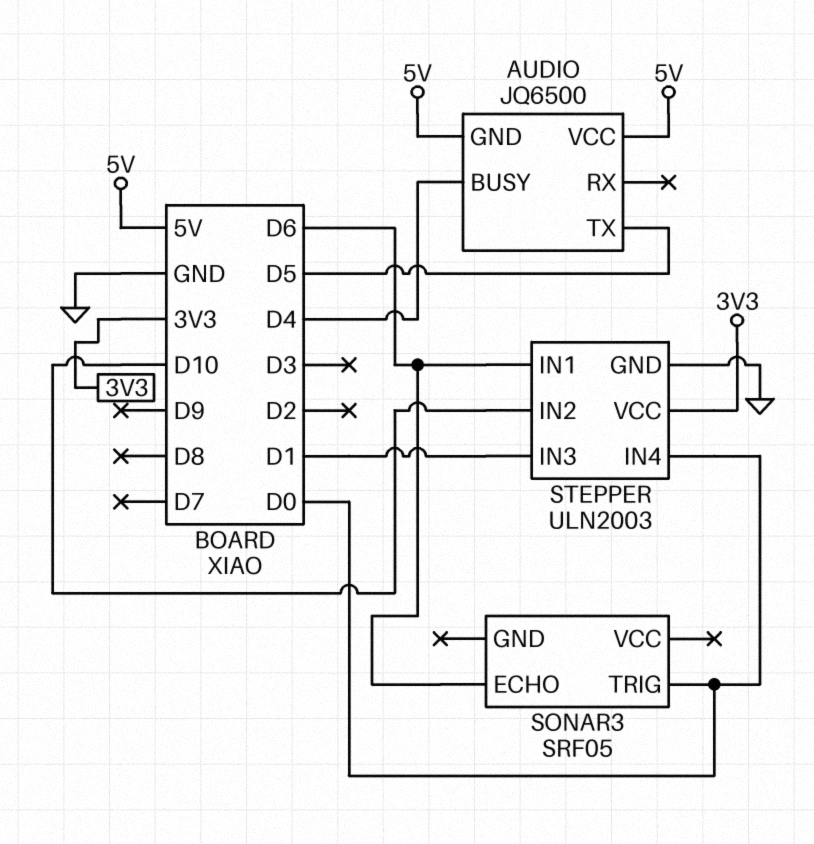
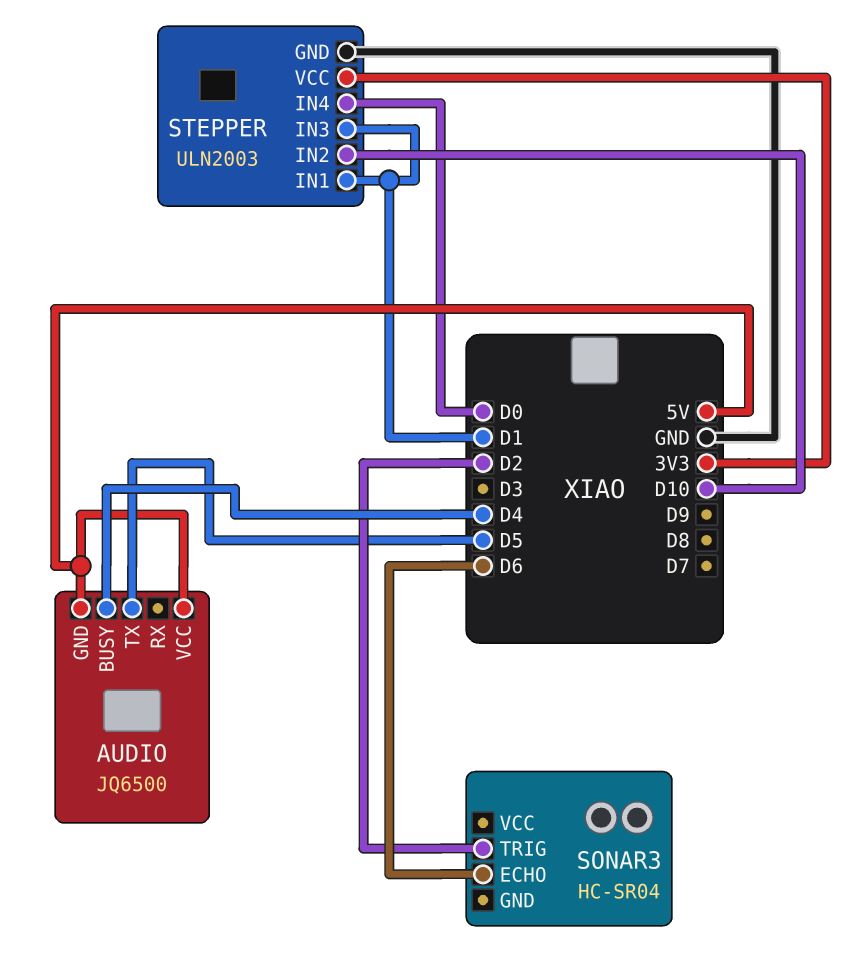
SONAR3: SRF05 -> HC-SR04
SONAR3 pin TRIG: D0 -> D2
STEPPER pin IN1: D6 -> D1

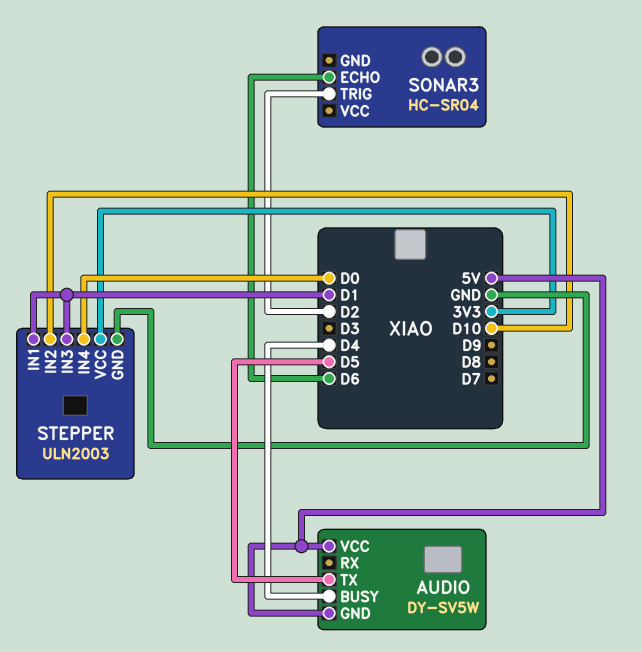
AUDIO: JQ6500 -> DY-SV5W

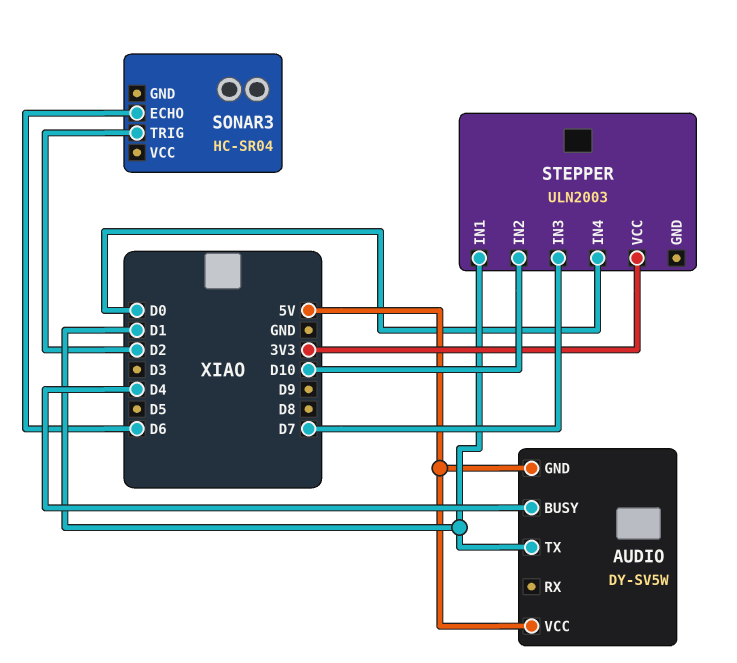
AUDIO pin TX: D5 -> D1
STEPPER pin GND: GND -> none
STEPPER pin IN3: D1 -> D7

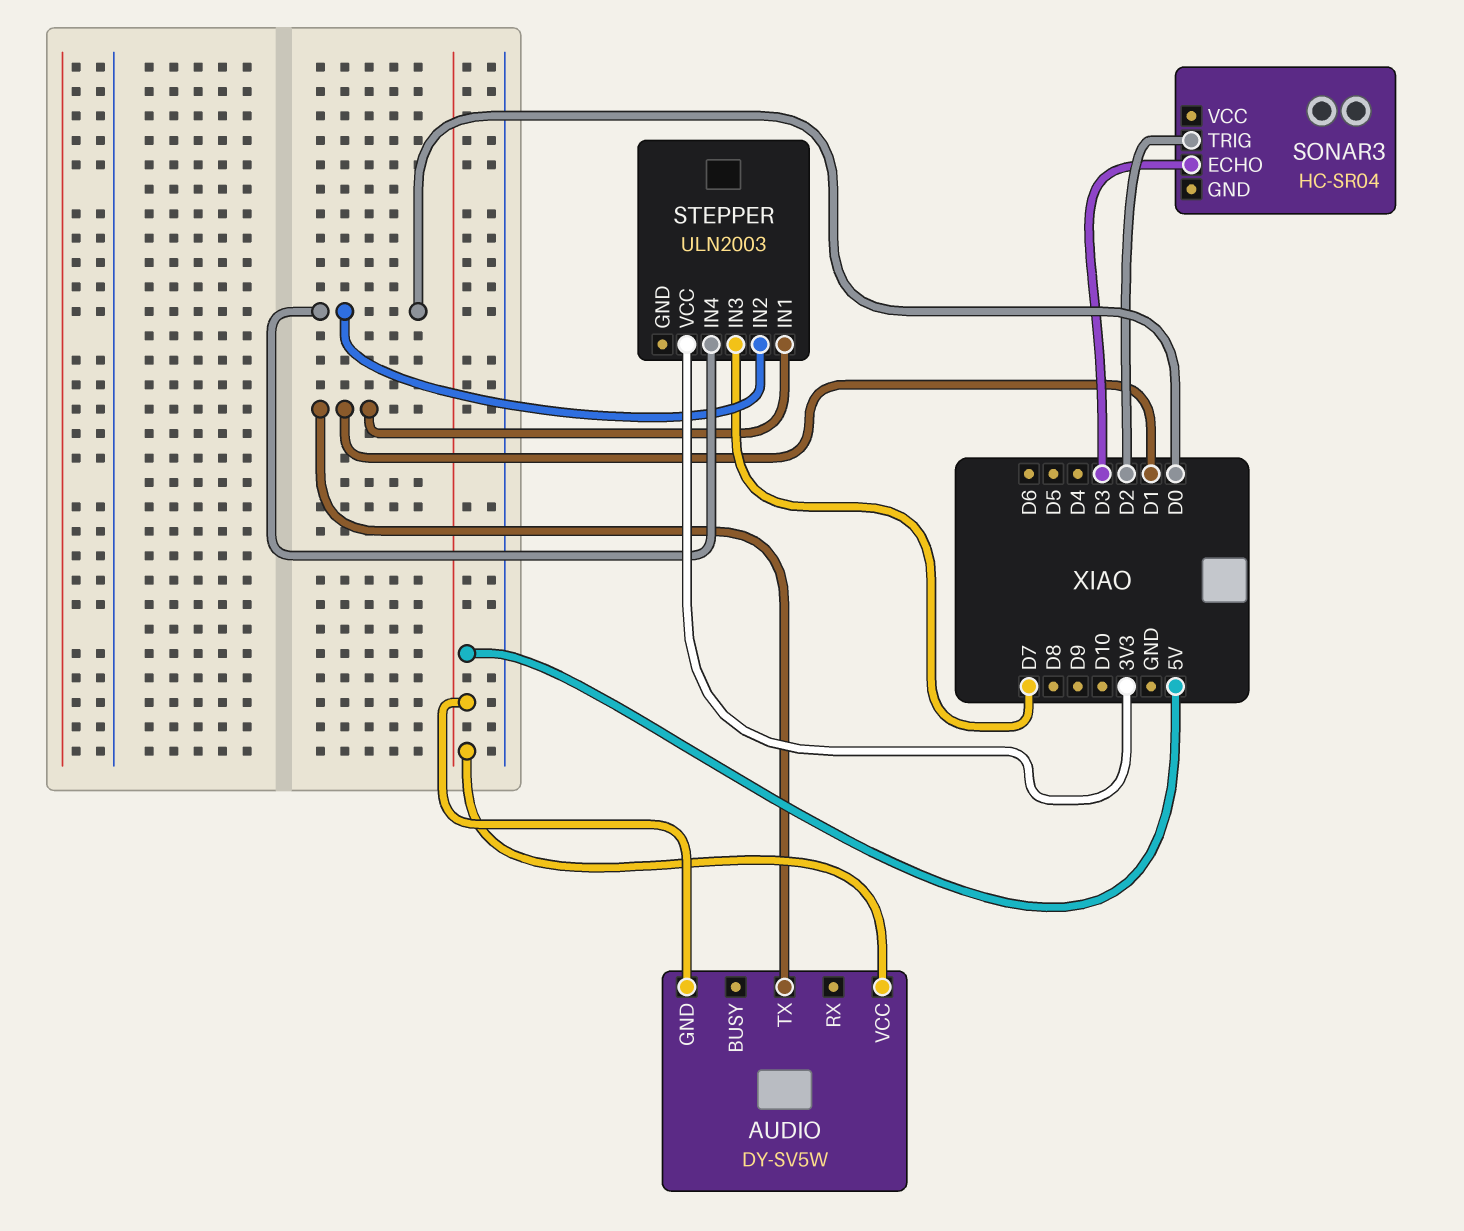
AUDIO pin BUSY: D4 -> none
SONAR3 pin ECHO: D6 -> D3
STEPPER pin IN2: D10 -> D0

